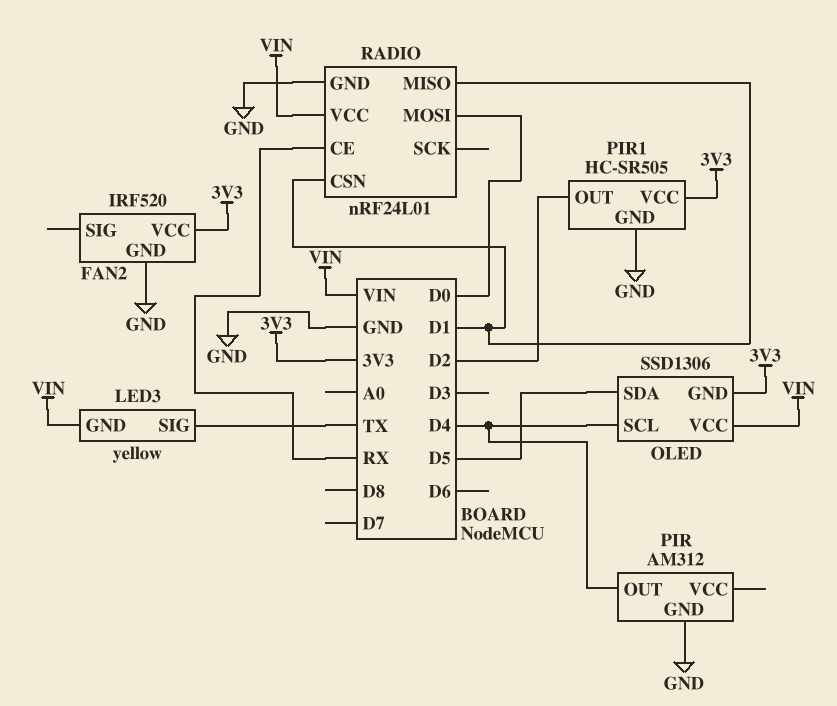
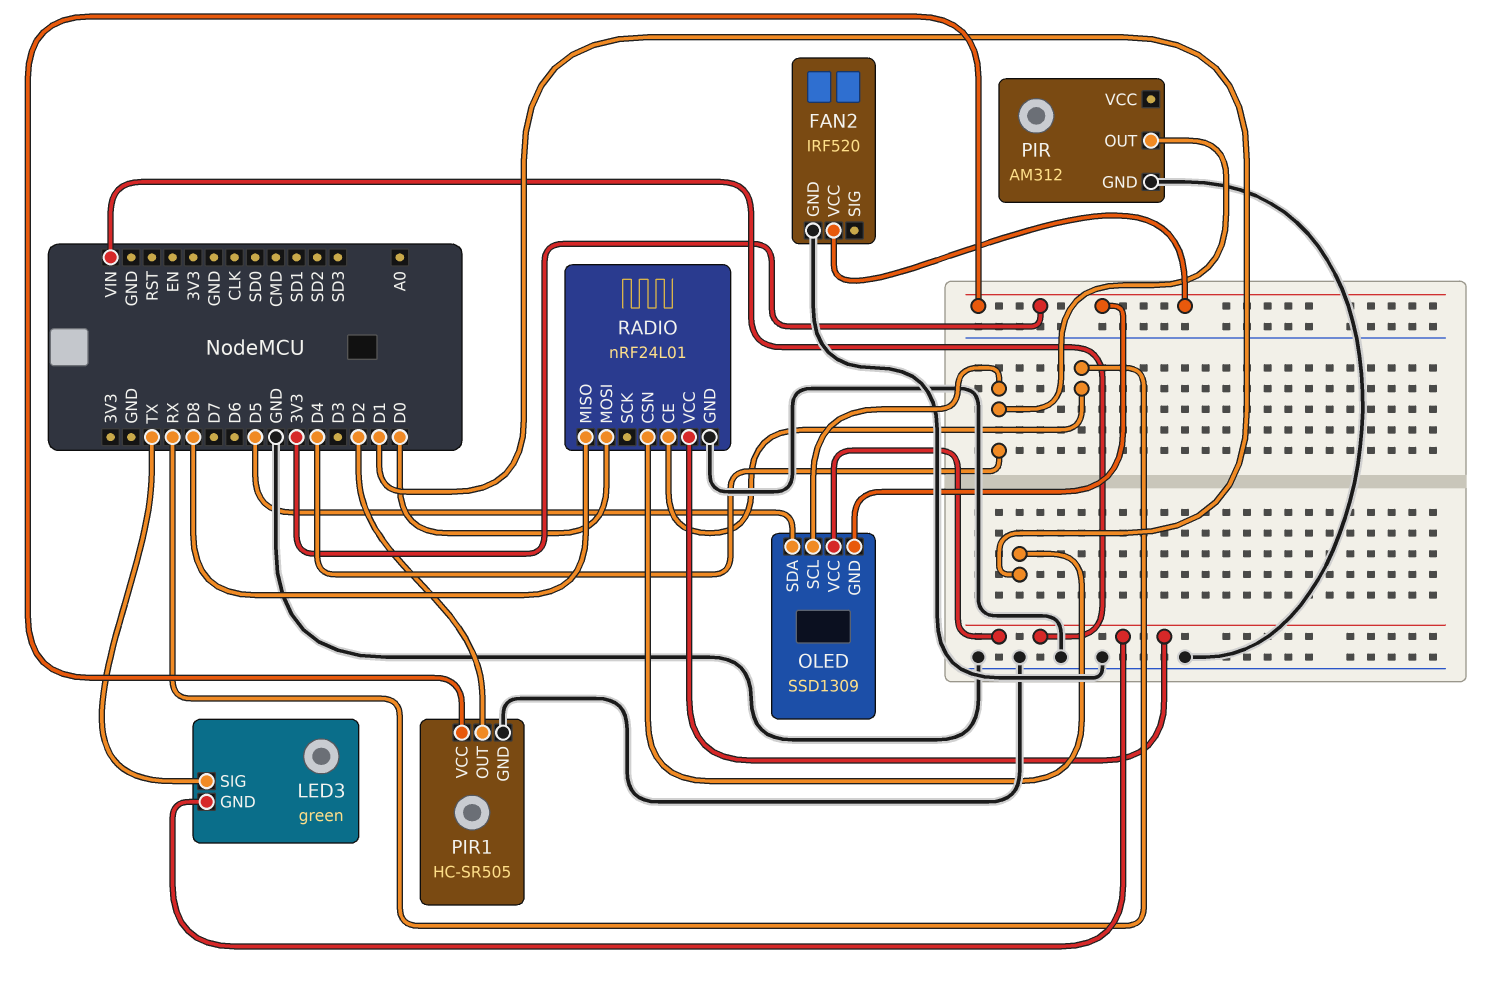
LED3: yellow -> green
OLED: SSD1306 -> SSD1309
RADIO pin MISO: D1 -> D8

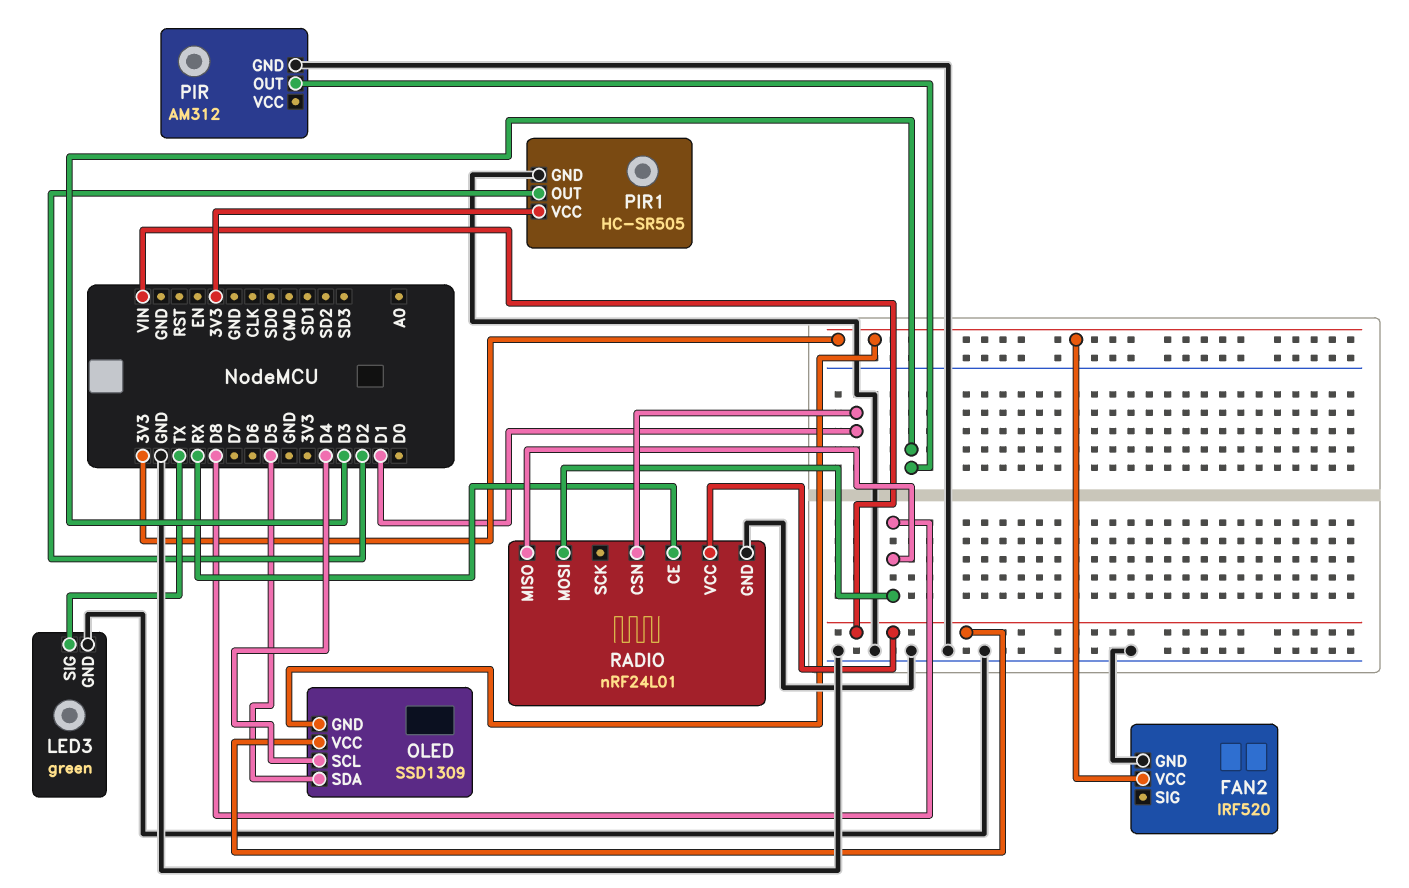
LED3 pin GND: VIN -> GND
PIR pin OUT: D4 -> D3
RADIO pin MOSI: D0 -> D8

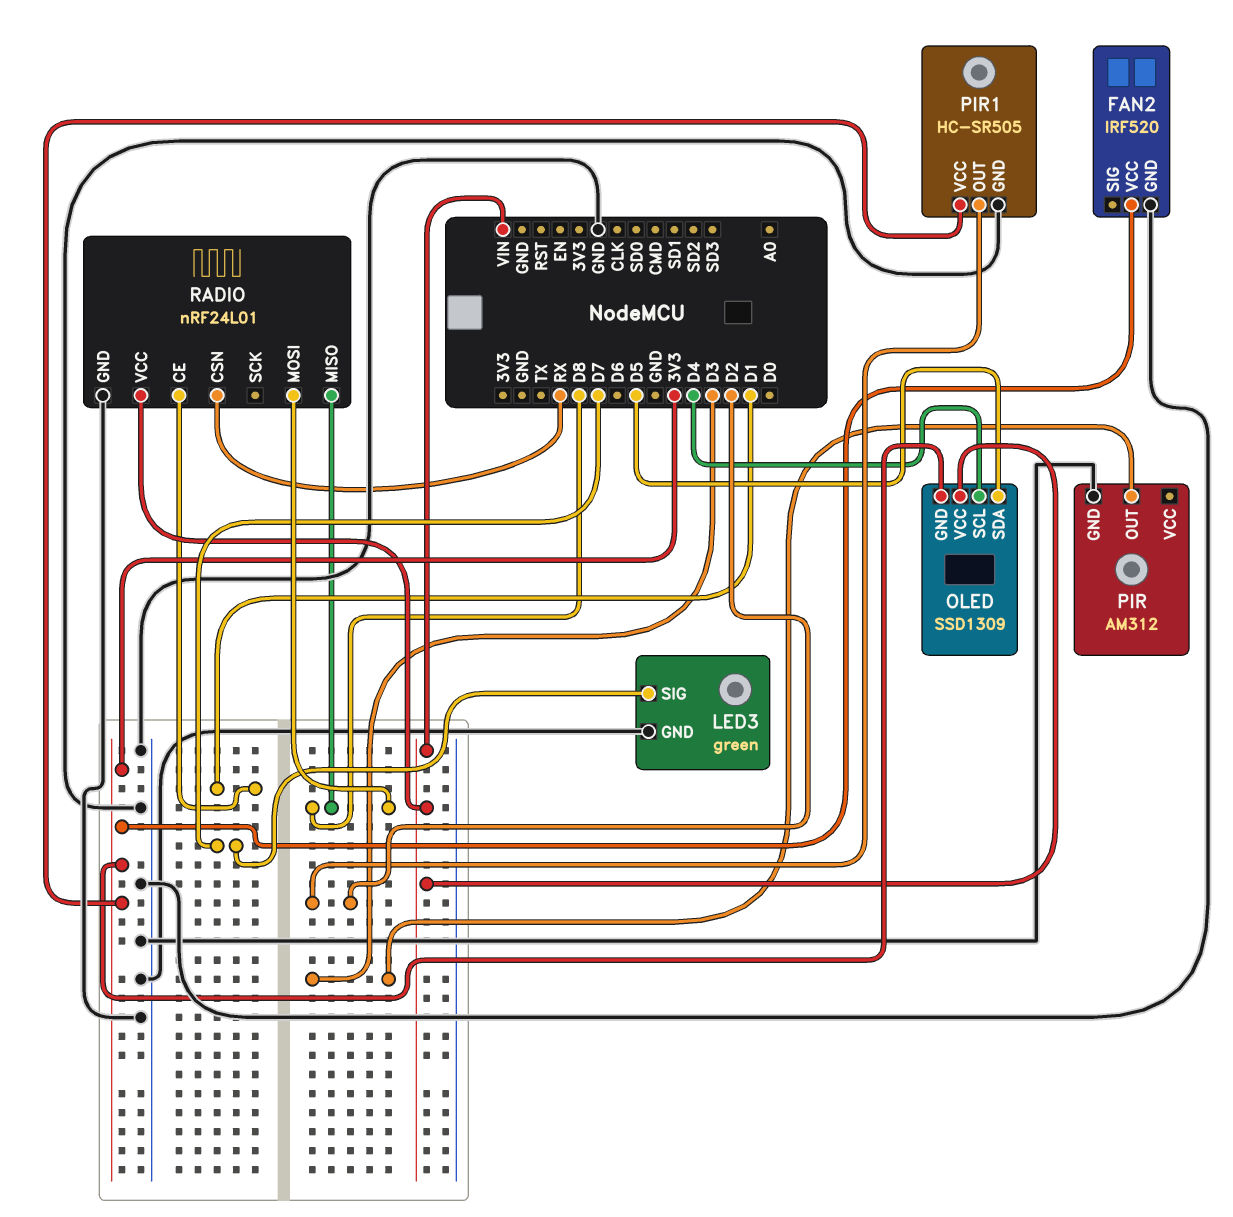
LED3 pin SIG: TX -> D7
RADIO pin CE: RX -> D1
RADIO pin CSN: D1 -> RX

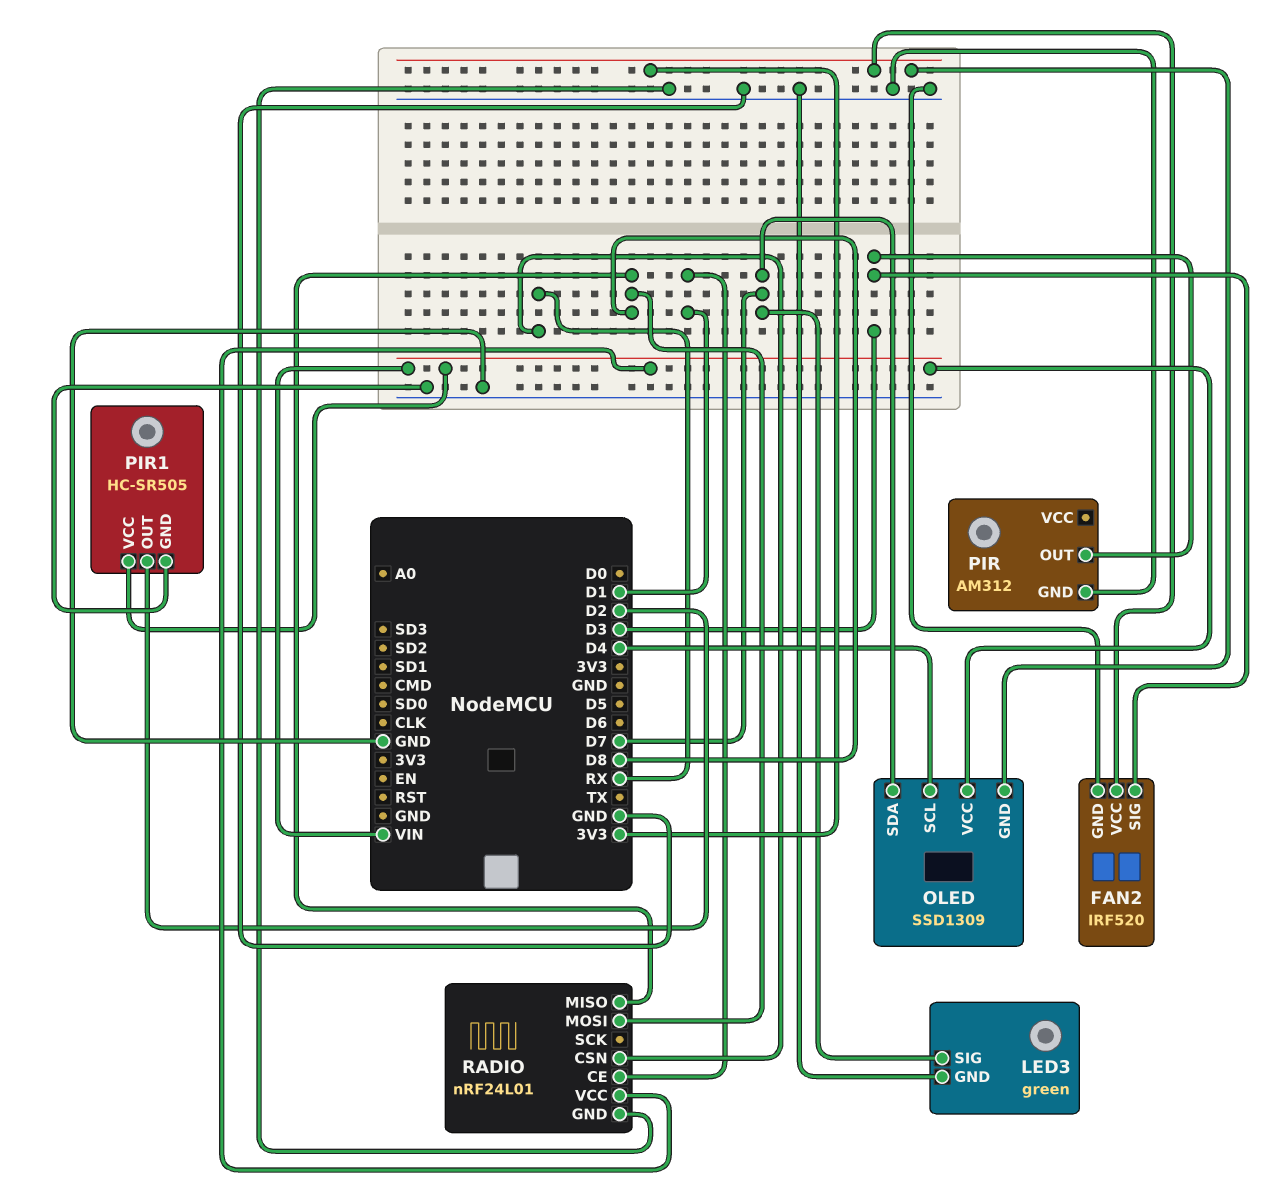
FAN2 pin SIG: none -> D3
OLED pin SDA: D5 -> D7
PIR1 pin VCC: 3V3 -> VIN

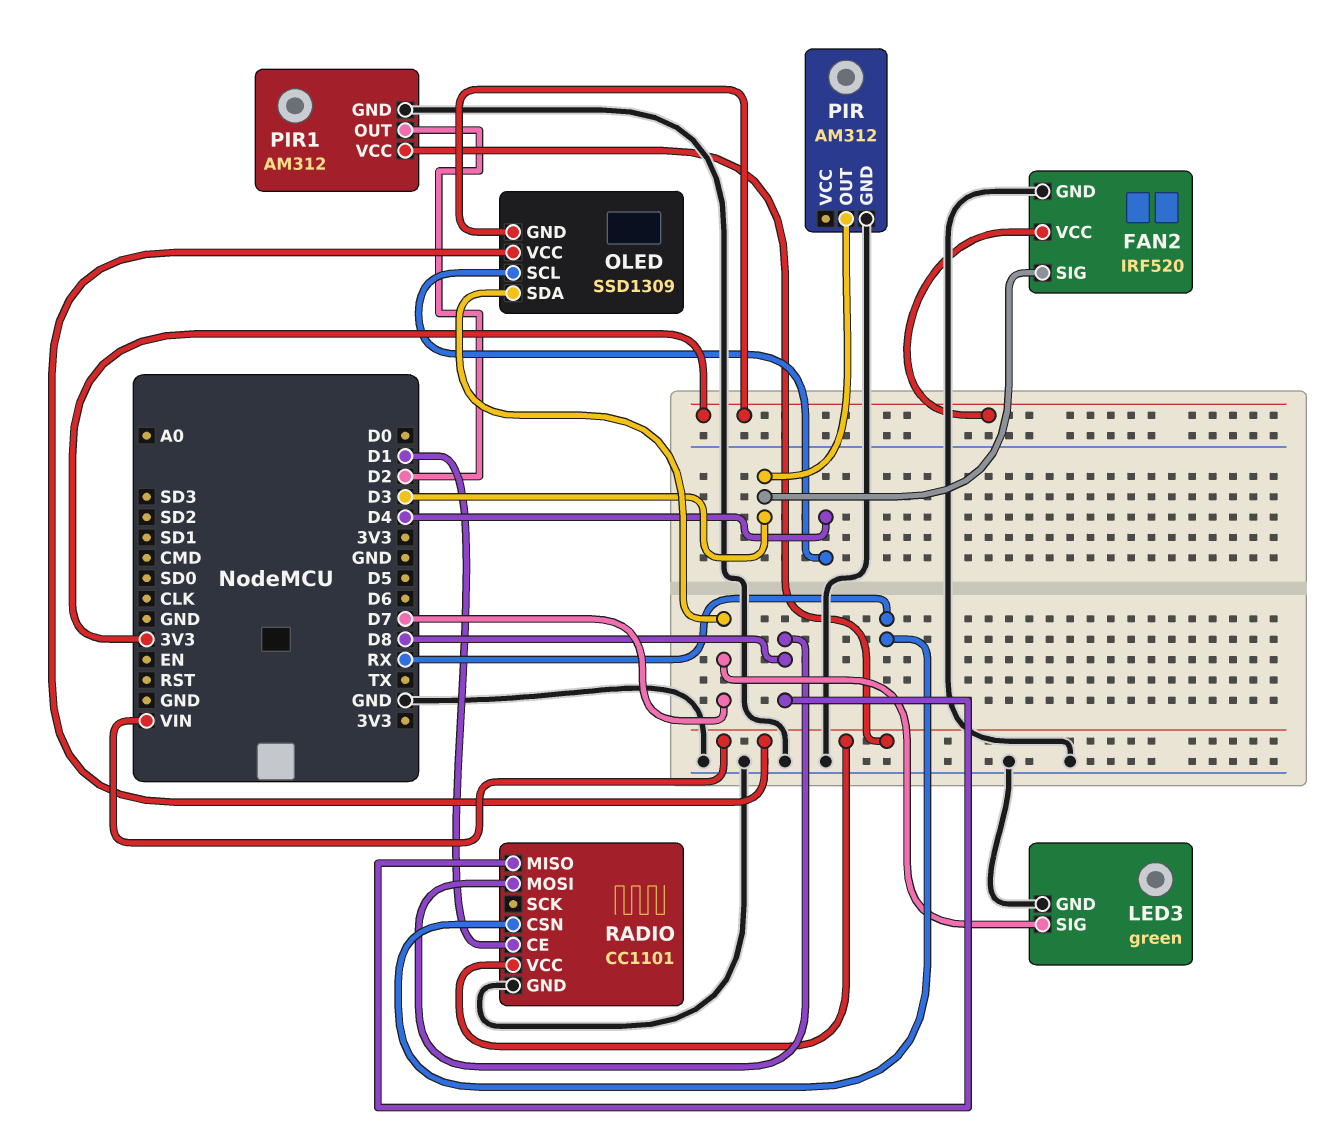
PIR1: HC-SR505 -> AM312
RADIO: nRF24L01 -> CC1101

